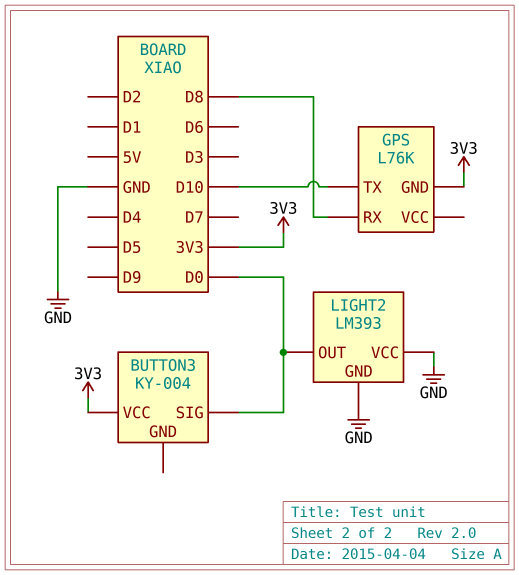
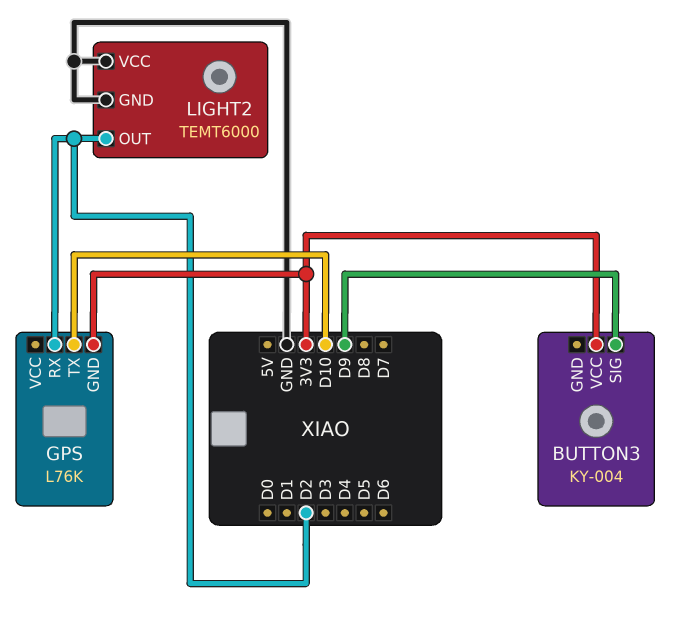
BUTTON3 pin SIG: D0 -> D9
GPS pin RX: D8 -> D2
LIGHT2: LM393 -> TEMT6000
LIGHT2 pin OUT: D0 -> D2

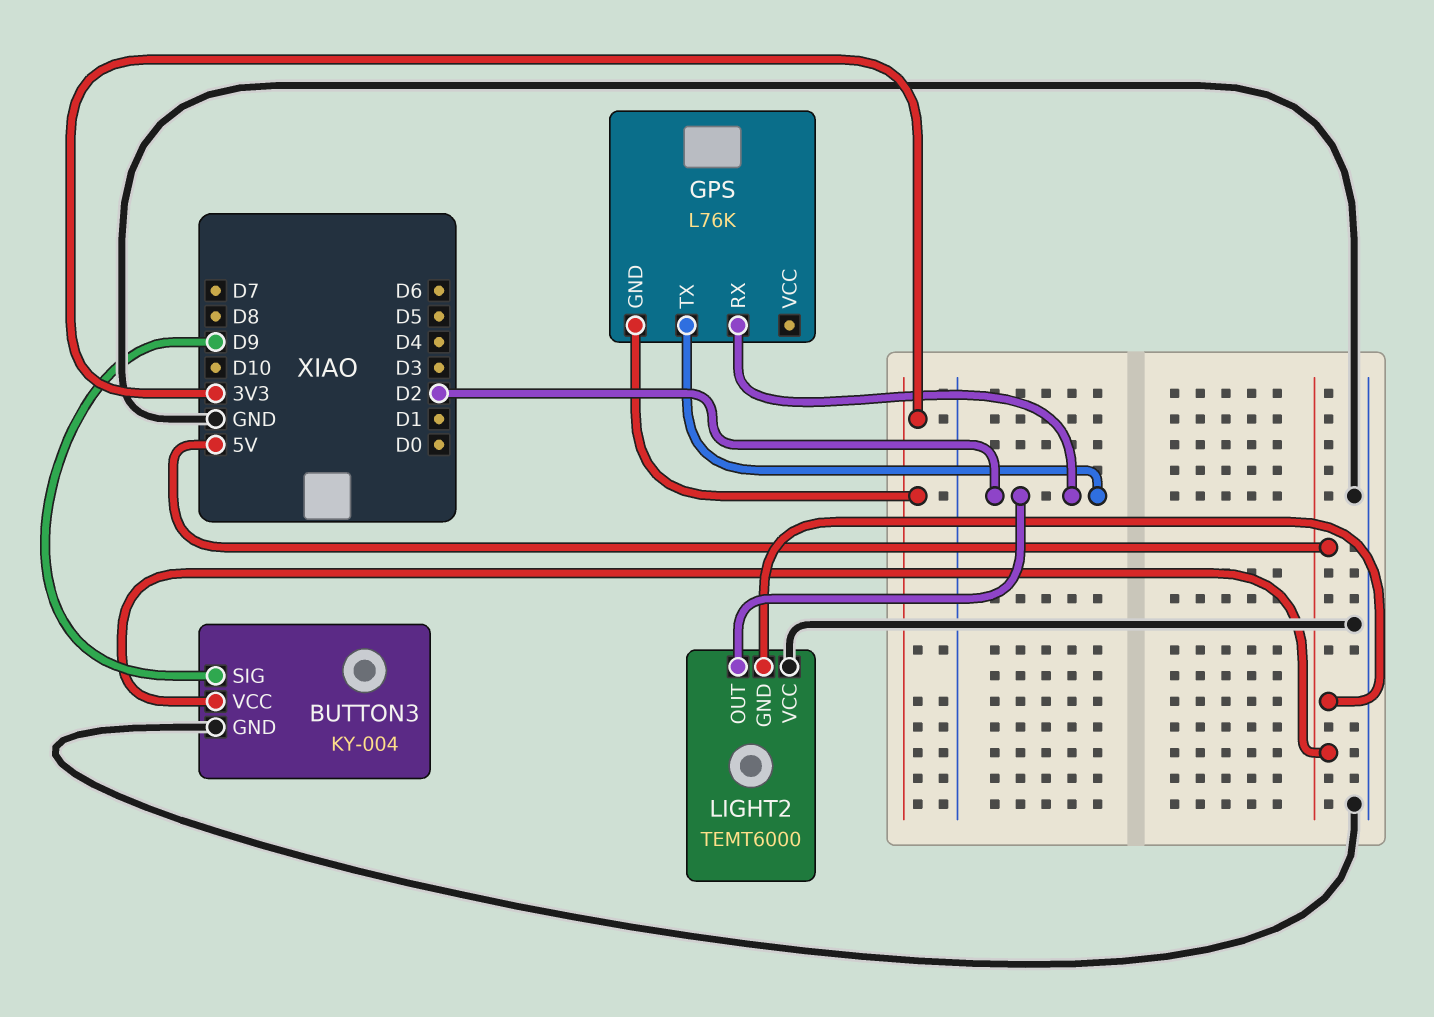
BUTTON3 pin GND: none -> GND
BUTTON3 pin VCC: 3V3 -> 5V
GPS pin TX: D10 -> D2
LIGHT2 pin GND: GND -> 5V

